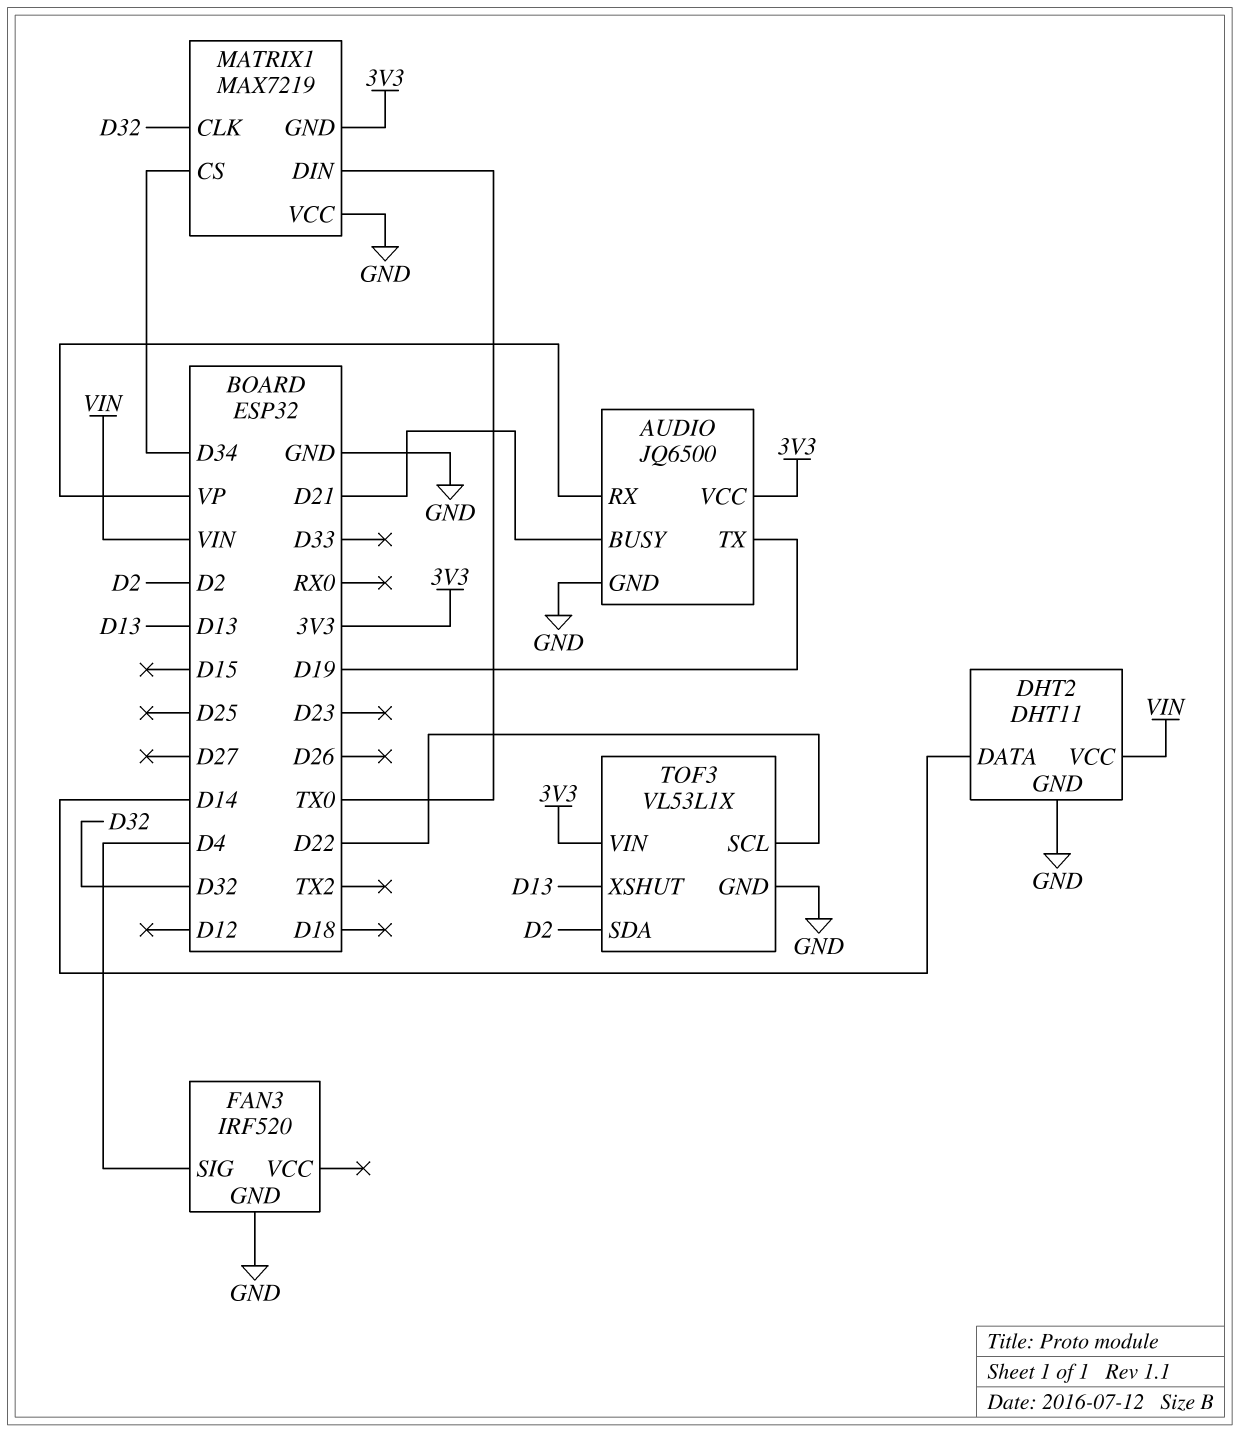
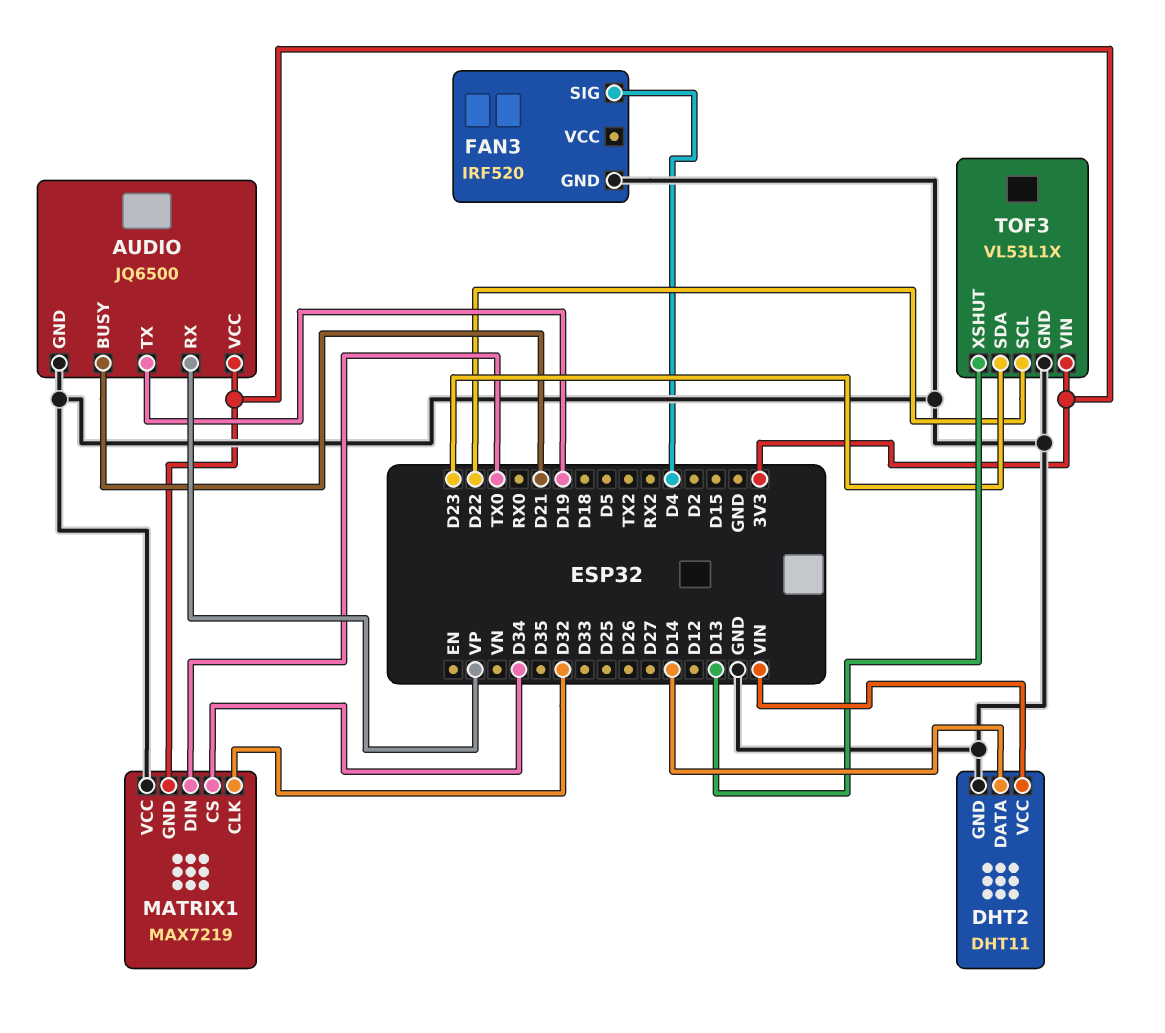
TOF3 pin SDA: D2 -> D23

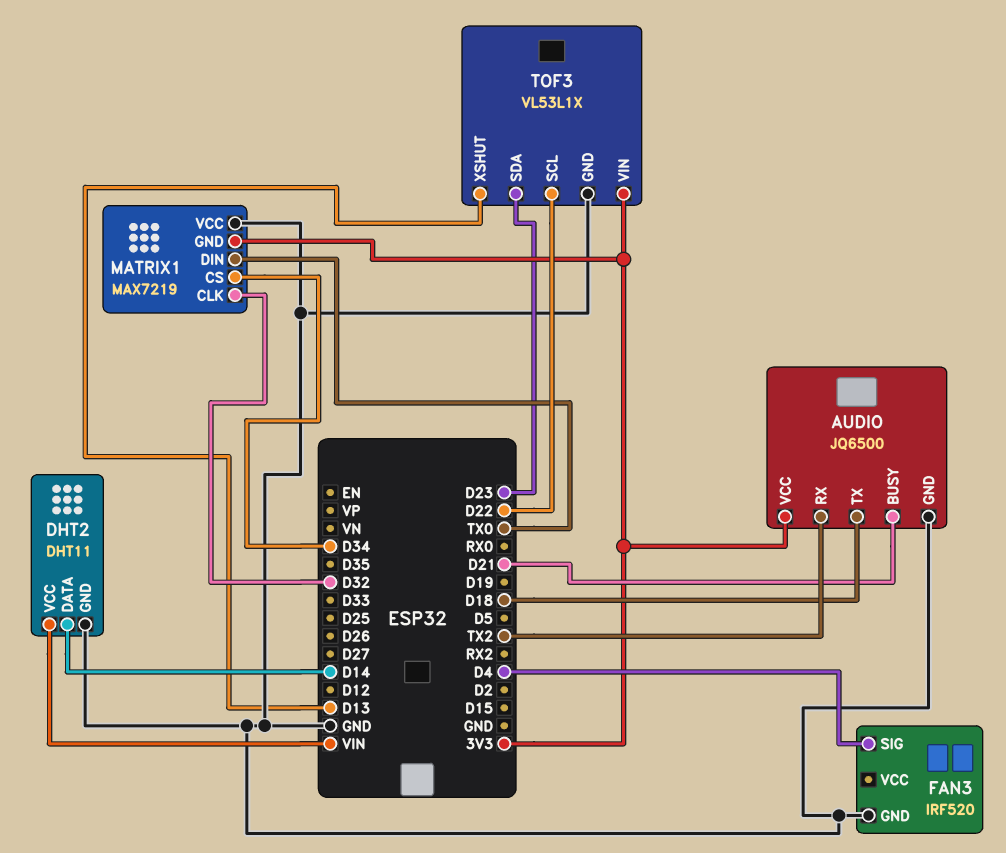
AUDIO pin RX: VP -> TX2
AUDIO pin TX: D19 -> D18

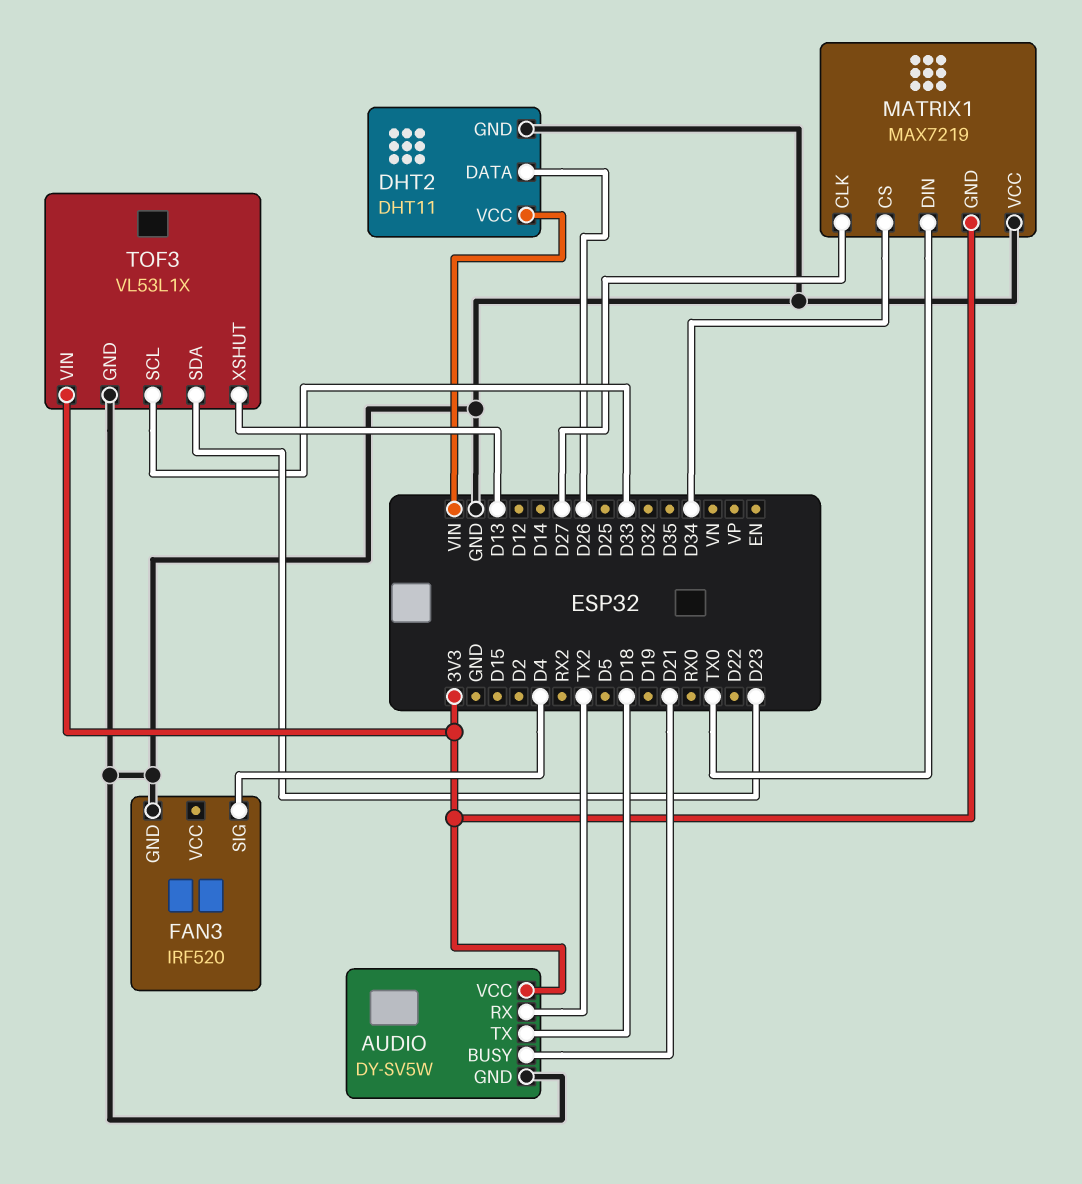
AUDIO: JQ6500 -> DY-SV5W
DHT2 pin DATA: D14 -> D26
MATRIX1 pin CLK: D32 -> D27
TOF3 pin SCL: D22 -> D33

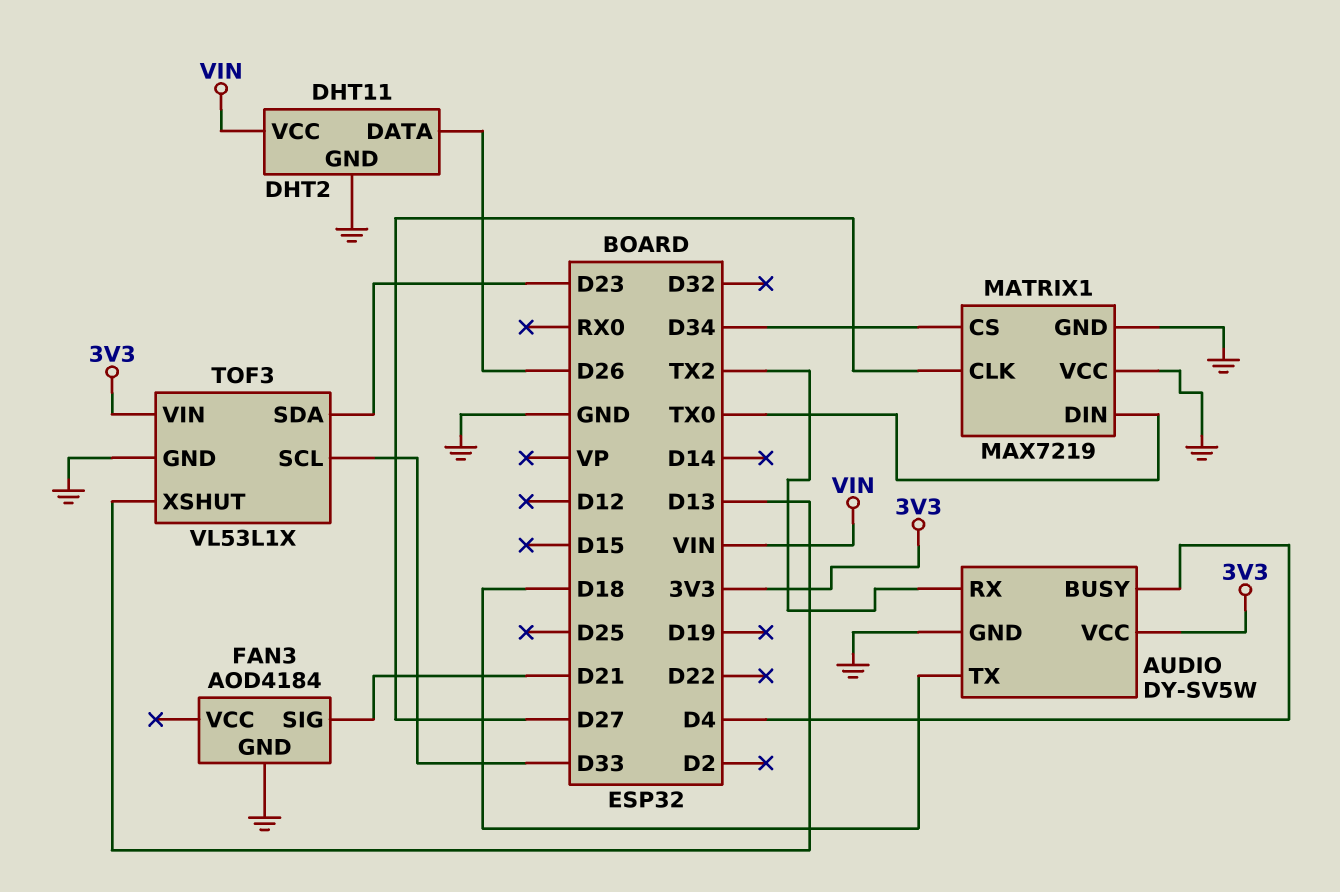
AUDIO pin BUSY: D21 -> D4
FAN3: IRF520 -> AOD4184
FAN3 pin SIG: D4 -> D21
MATRIX1 pin GND: 3V3 -> GND

